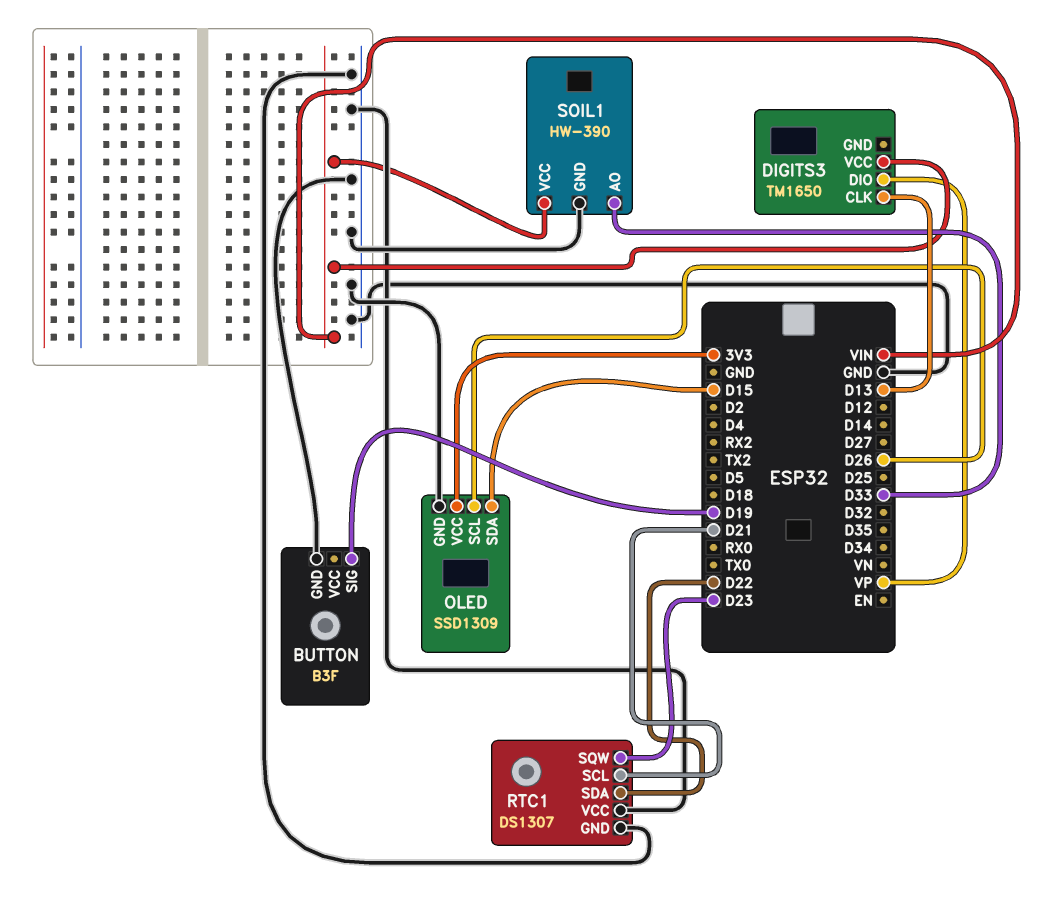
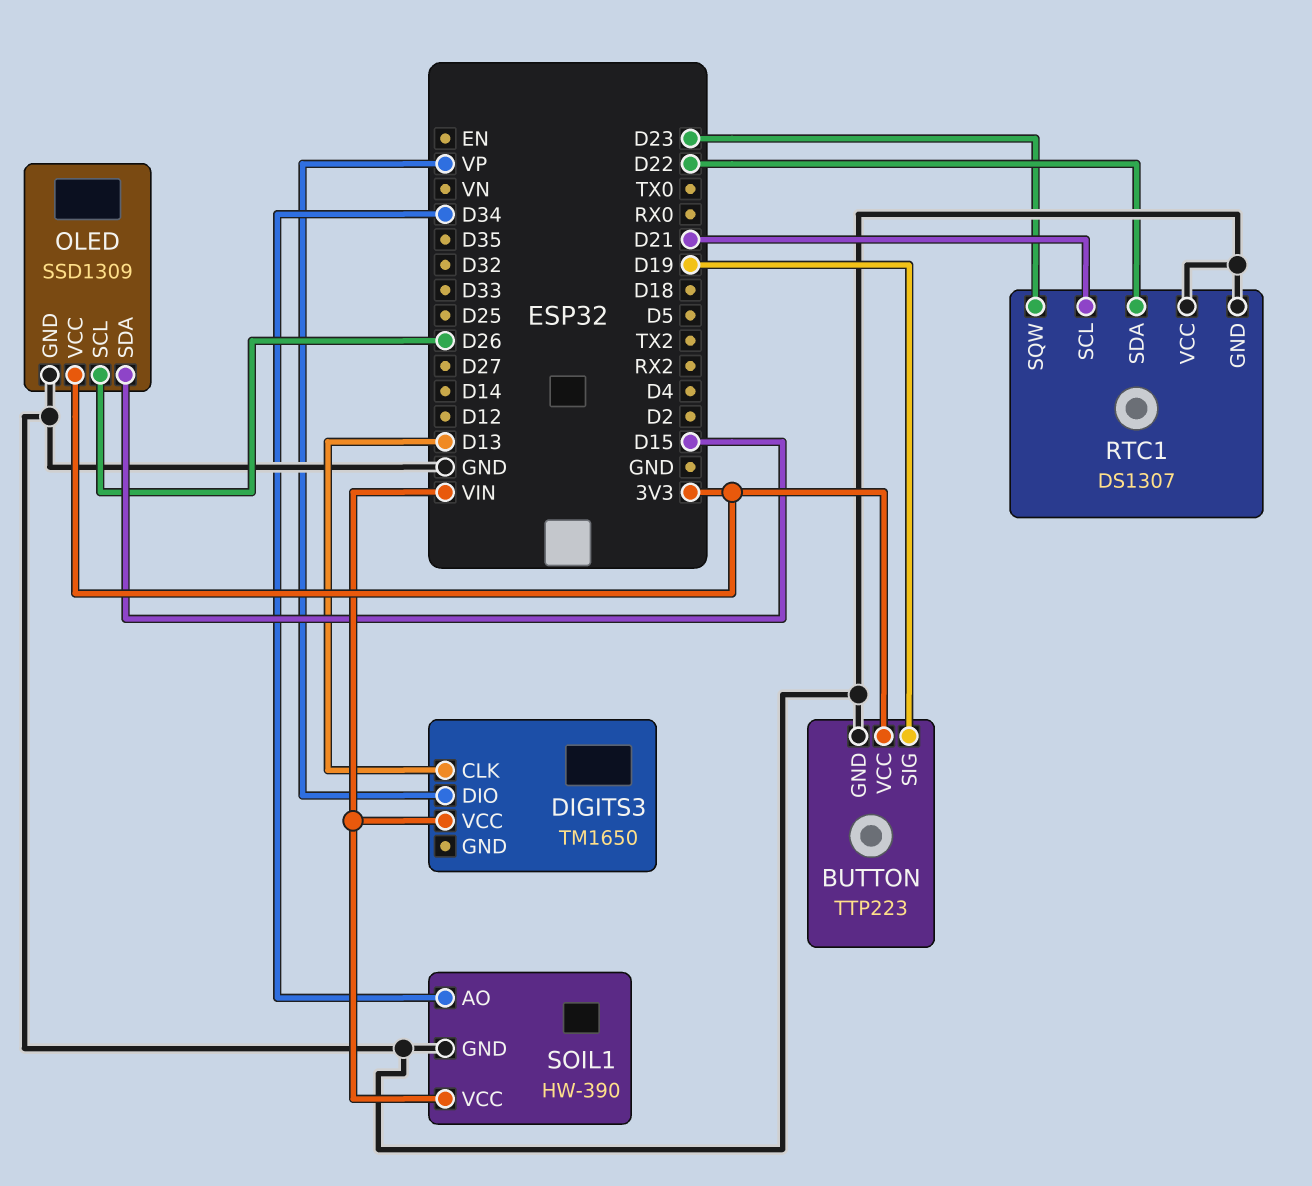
BUTTON: B3F -> TTP223
BUTTON pin VCC: none -> 3V3
SOIL1 pin AO: D33 -> D34

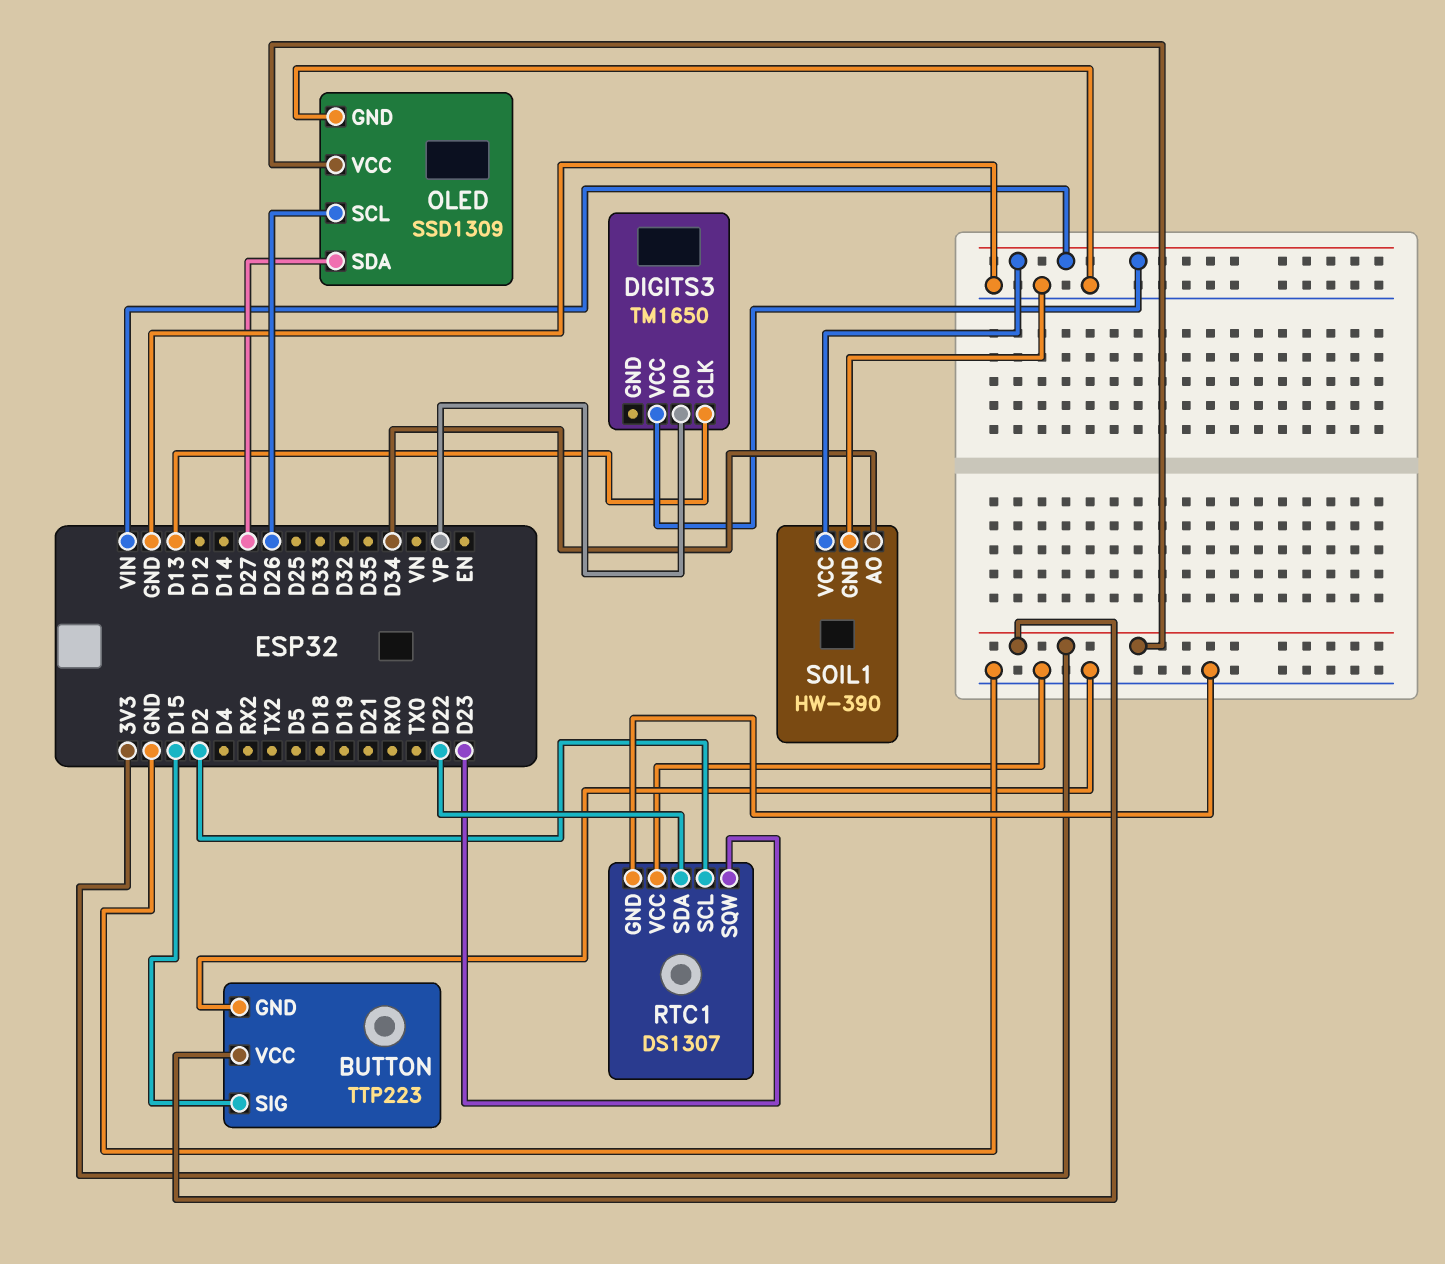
BUTTON pin SIG: D19 -> D15
OLED pin SDA: D15 -> D27
RTC1 pin SCL: D21 -> D2

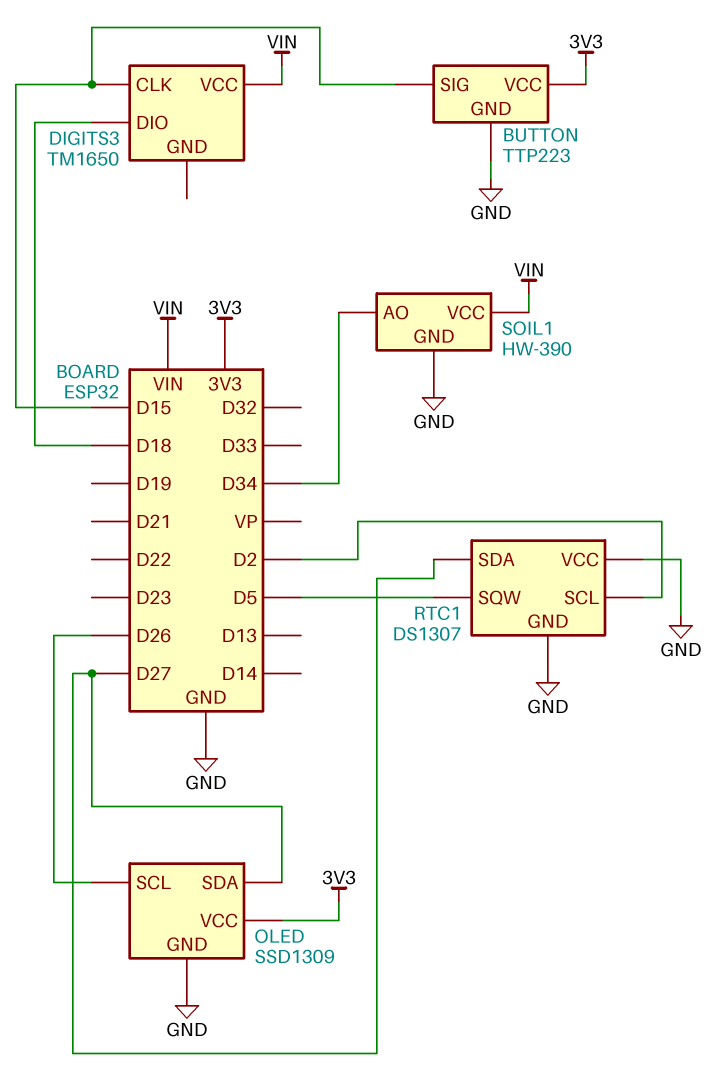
DIGITS3 pin CLK: D13 -> D15
DIGITS3 pin DIO: VP -> D18
RTC1 pin SDA: D22 -> D27
RTC1 pin SQW: D23 -> D5

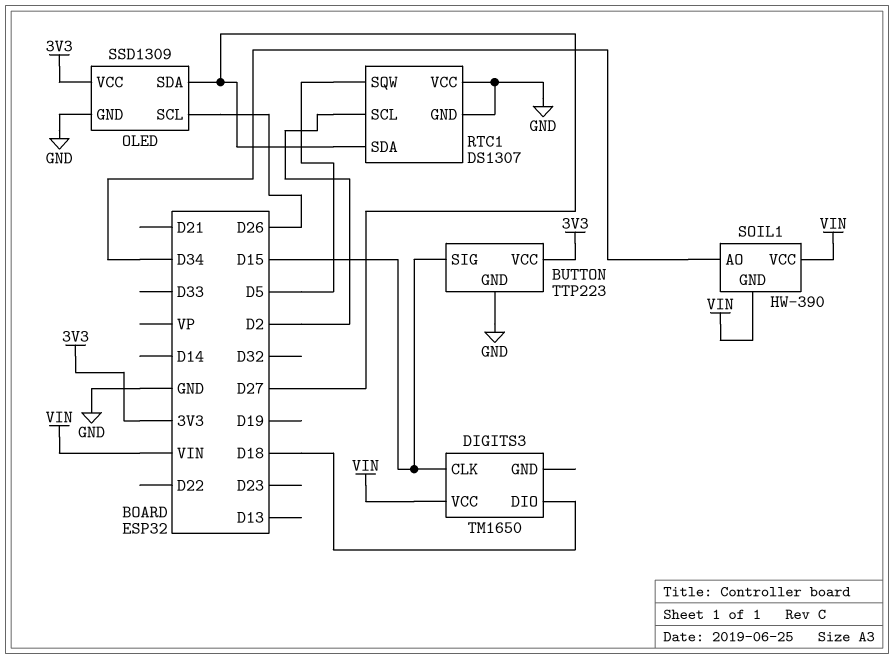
SOIL1 pin GND: GND -> VIN

